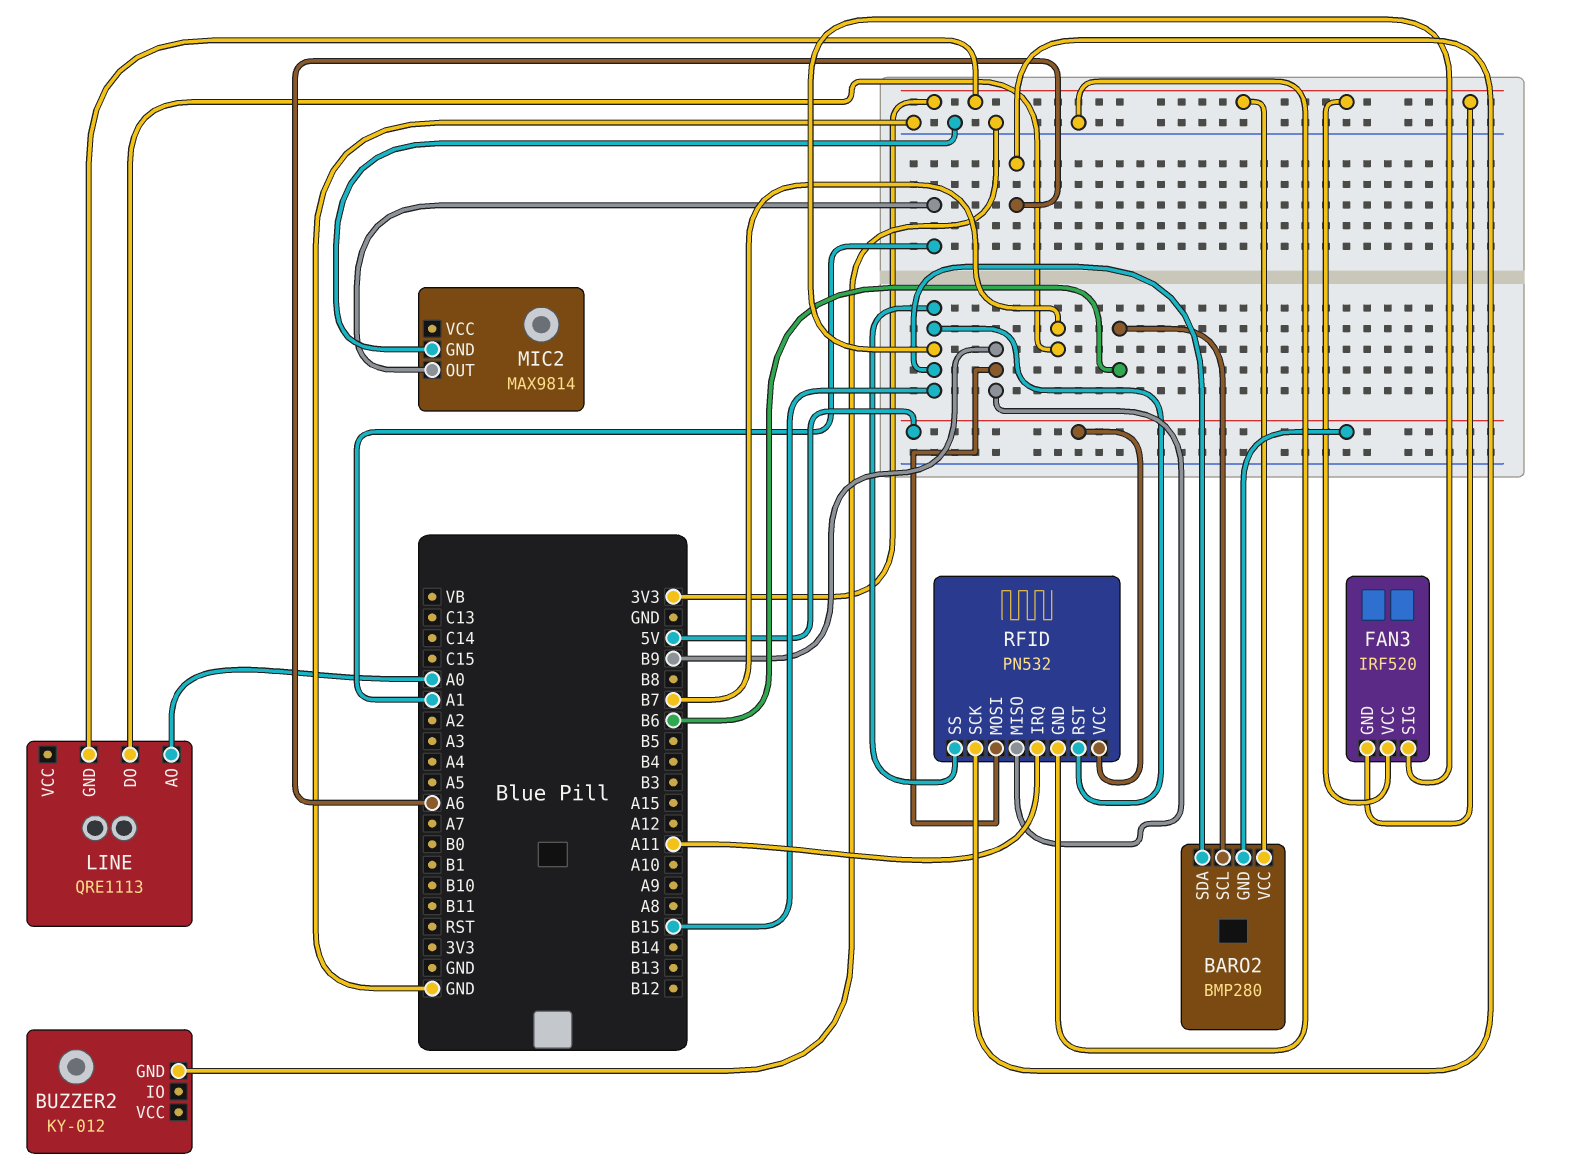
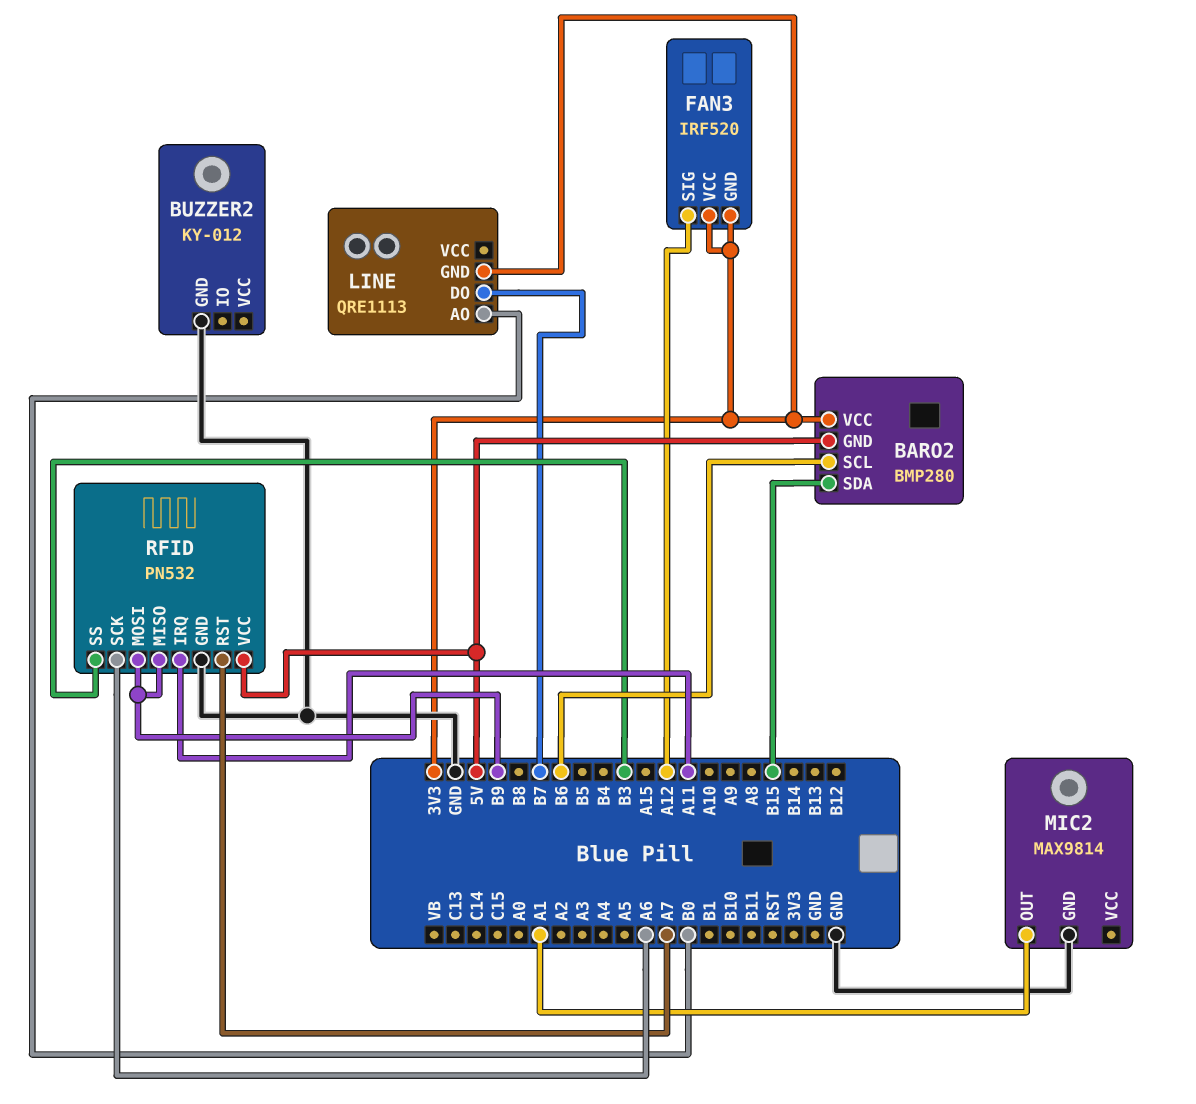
FAN3 pin SIG: B15 -> A12
LINE pin AO: A0 -> B0
RFID pin RST: B15 -> A7
RFID pin SS: B15 -> B3

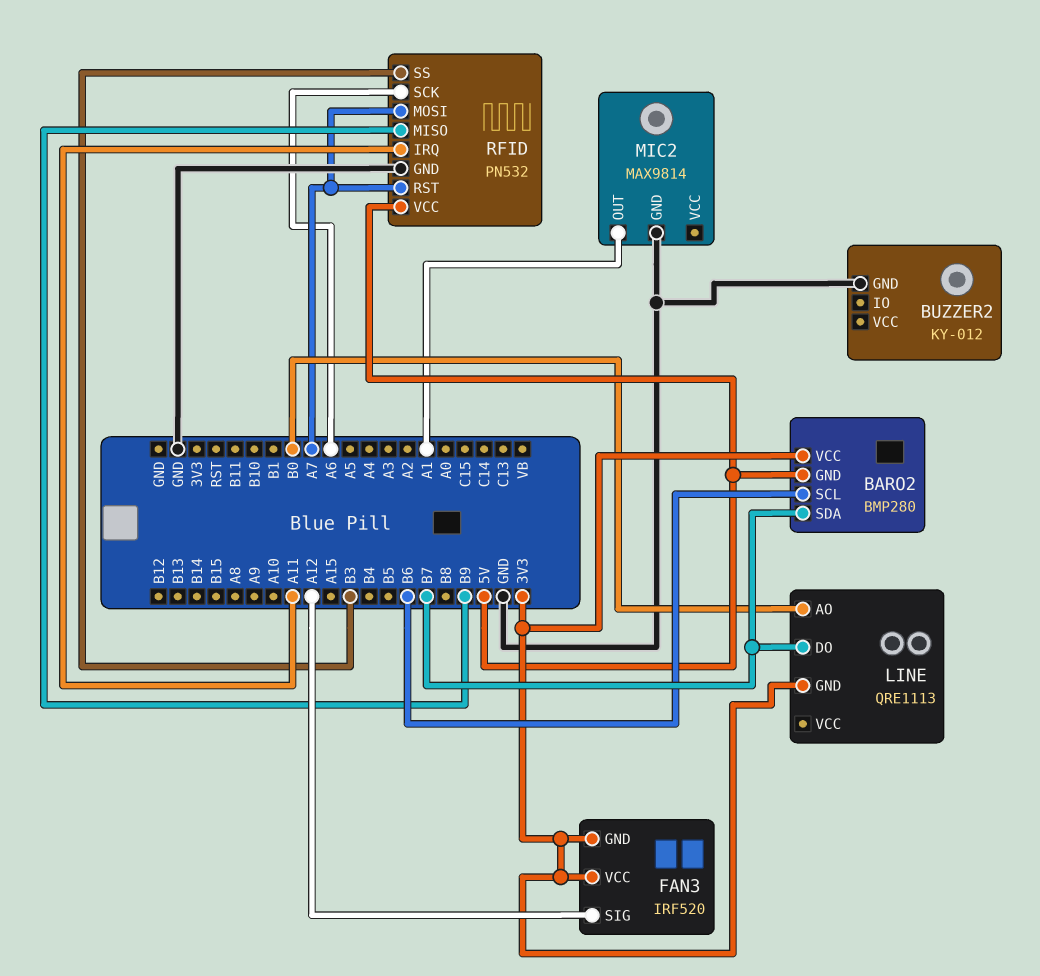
BARO2 pin SDA: B15 -> B7
RFID pin MOSI: B9 -> A7

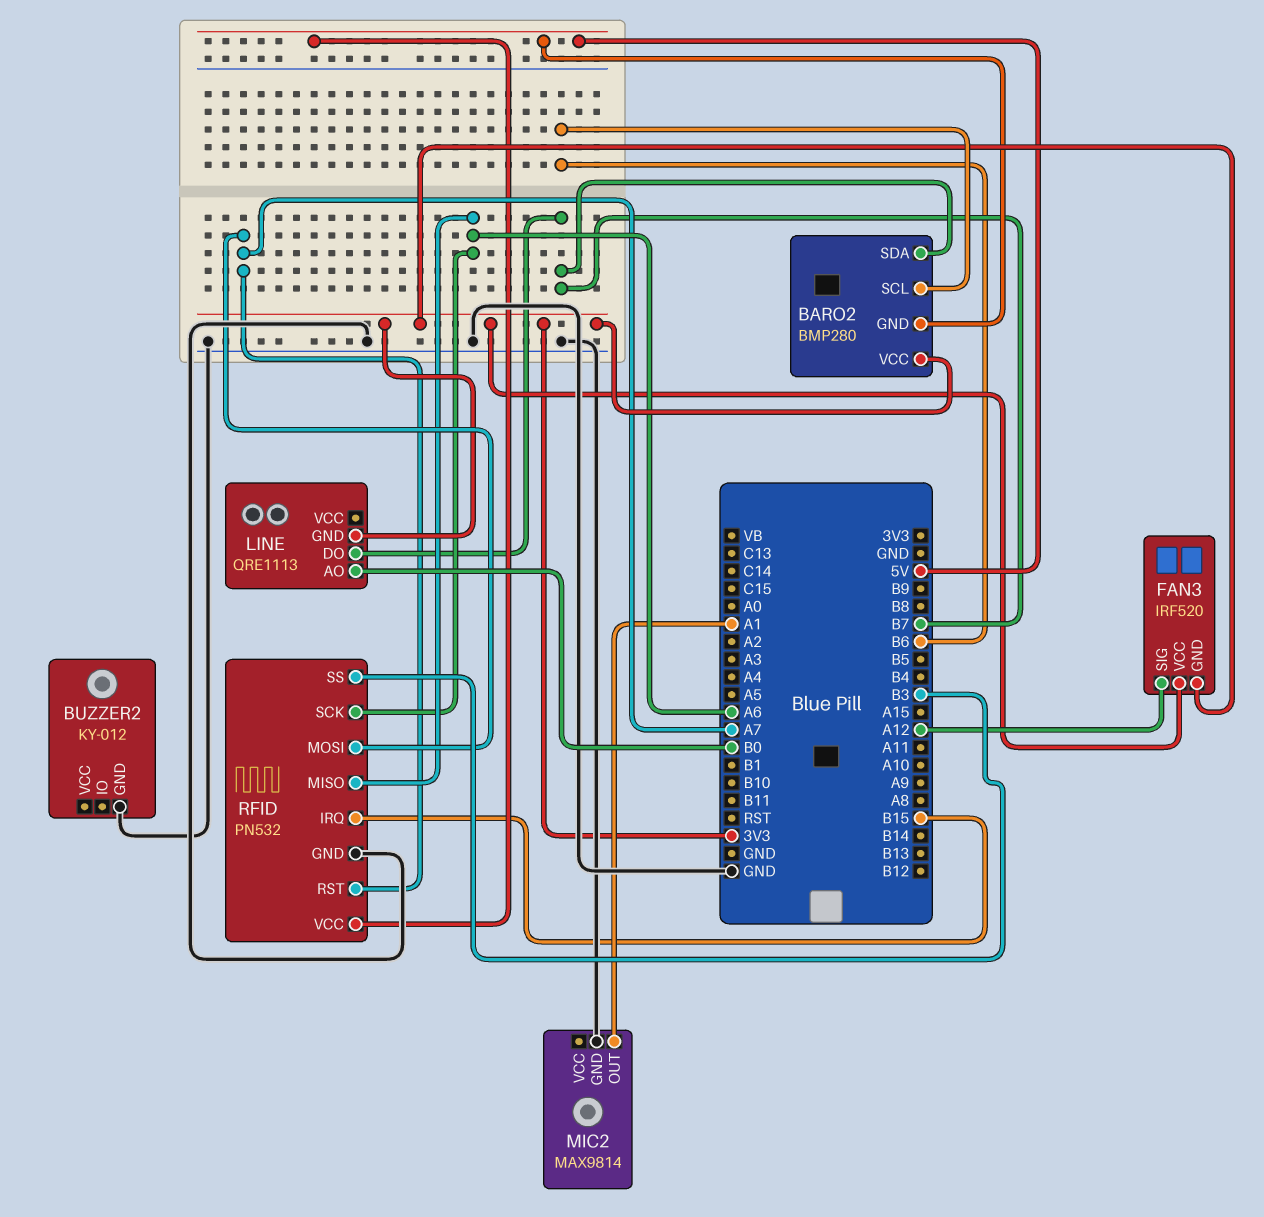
RFID pin IRQ: A11 -> B15
RFID pin MISO: B9 -> A6

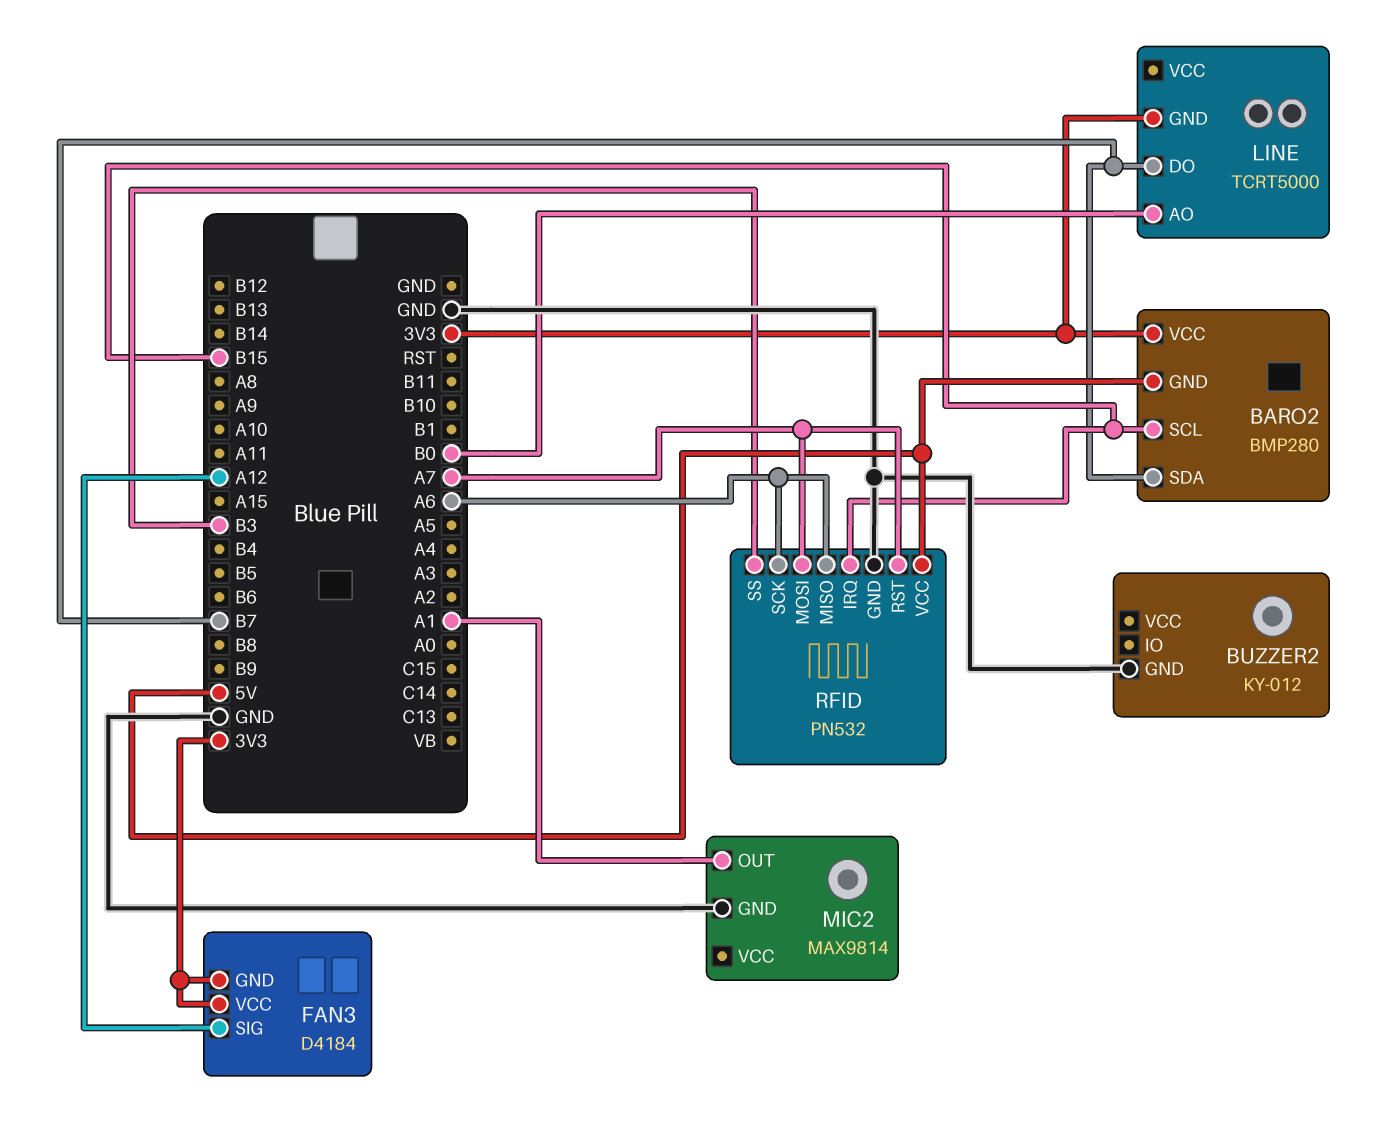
BARO2 pin SCL: B6 -> B15
FAN3: IRF520 -> D4184
LINE: QRE1113 -> TCRT5000

